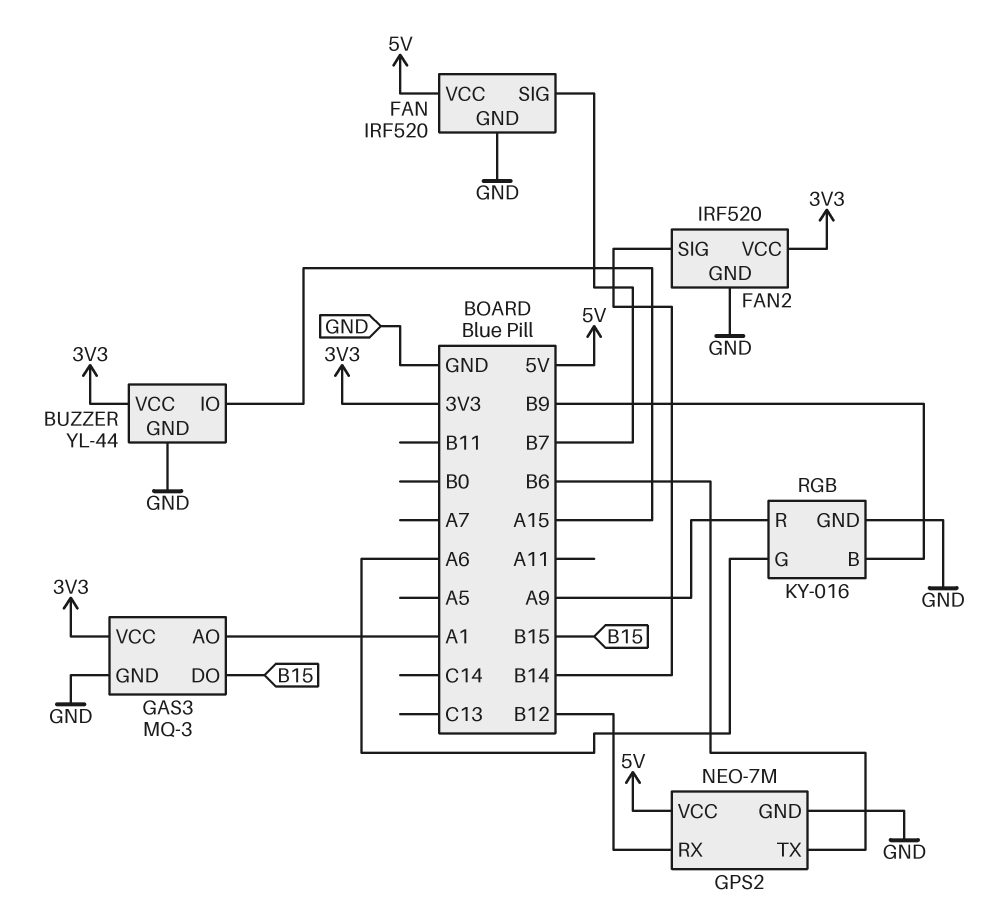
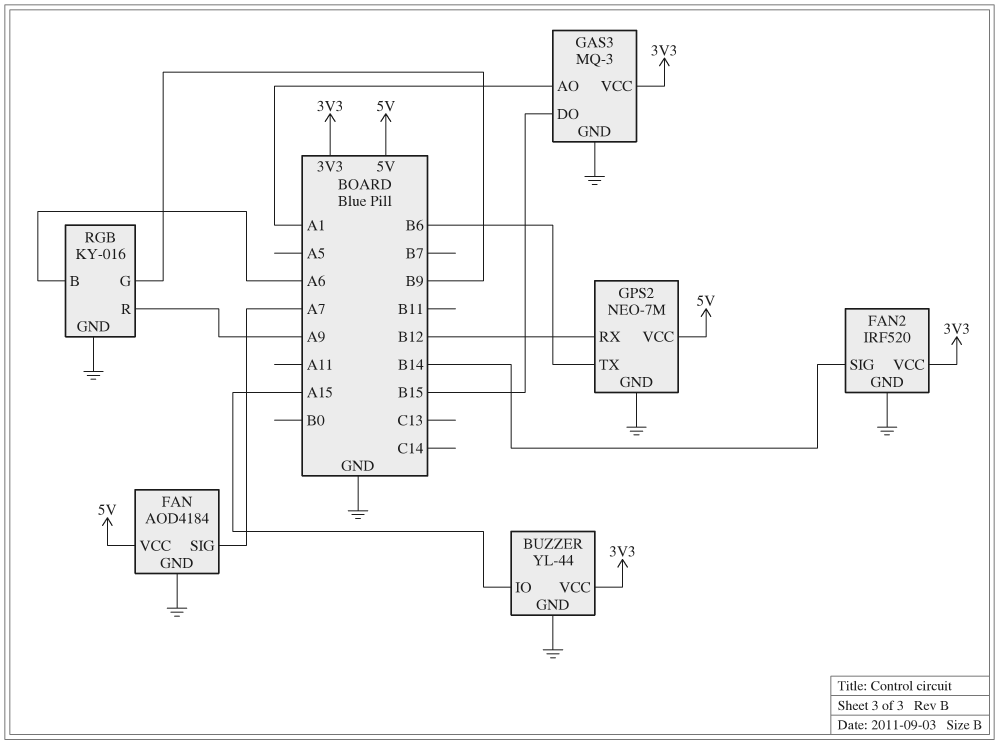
FAN: IRF520 -> AOD4184
FAN pin SIG: B7 -> A7
RGB pin B: B9 -> A6
RGB pin G: A6 -> B9

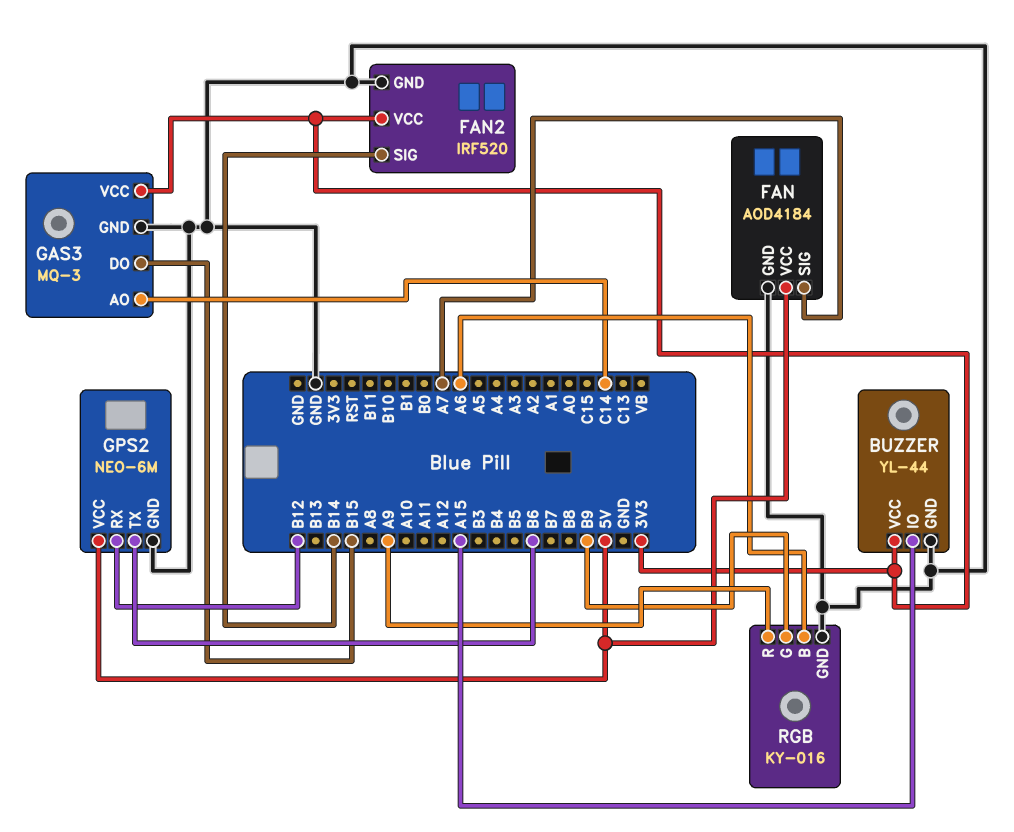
GAS3 pin AO: A1 -> C14
GPS2: NEO-7M -> NEO-6M

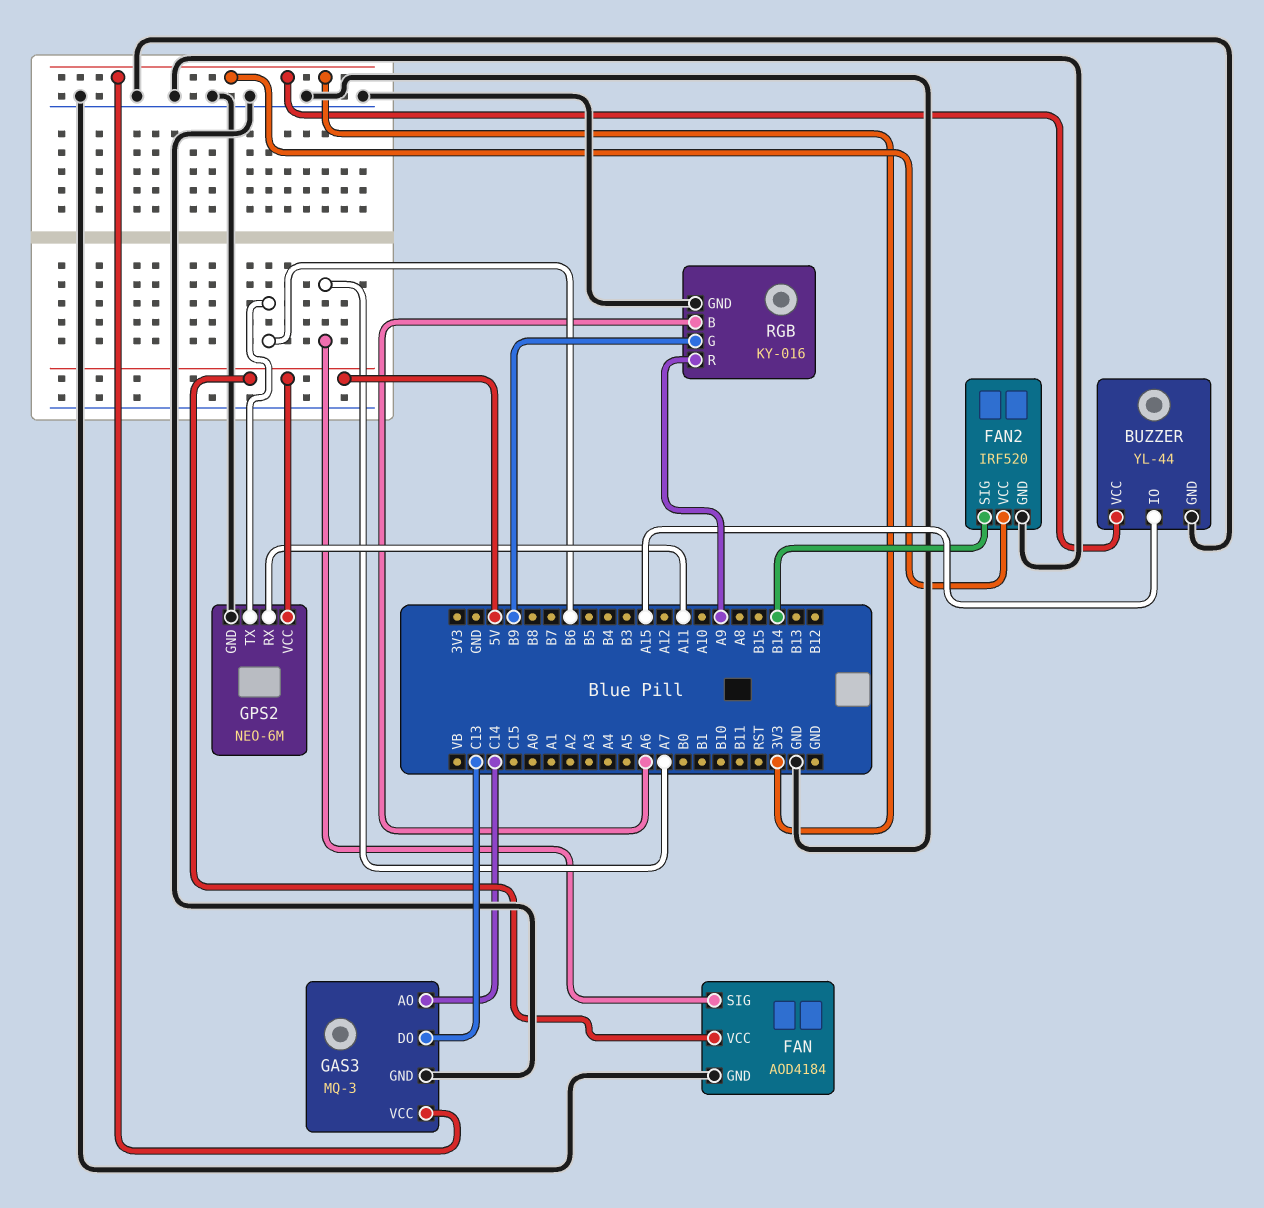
GAS3 pin DO: B15 -> C13
GPS2 pin RX: B12 -> A11

